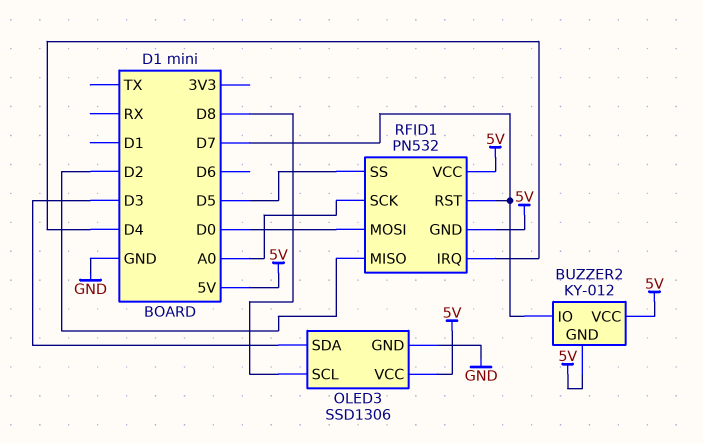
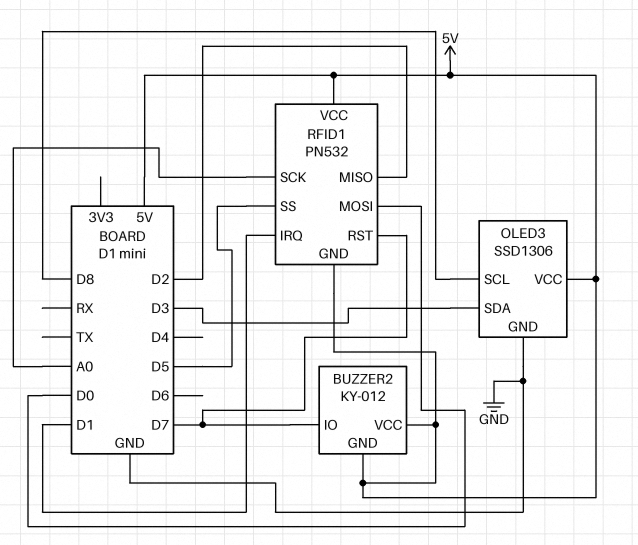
RFID1 pin IRQ: D4 -> D1

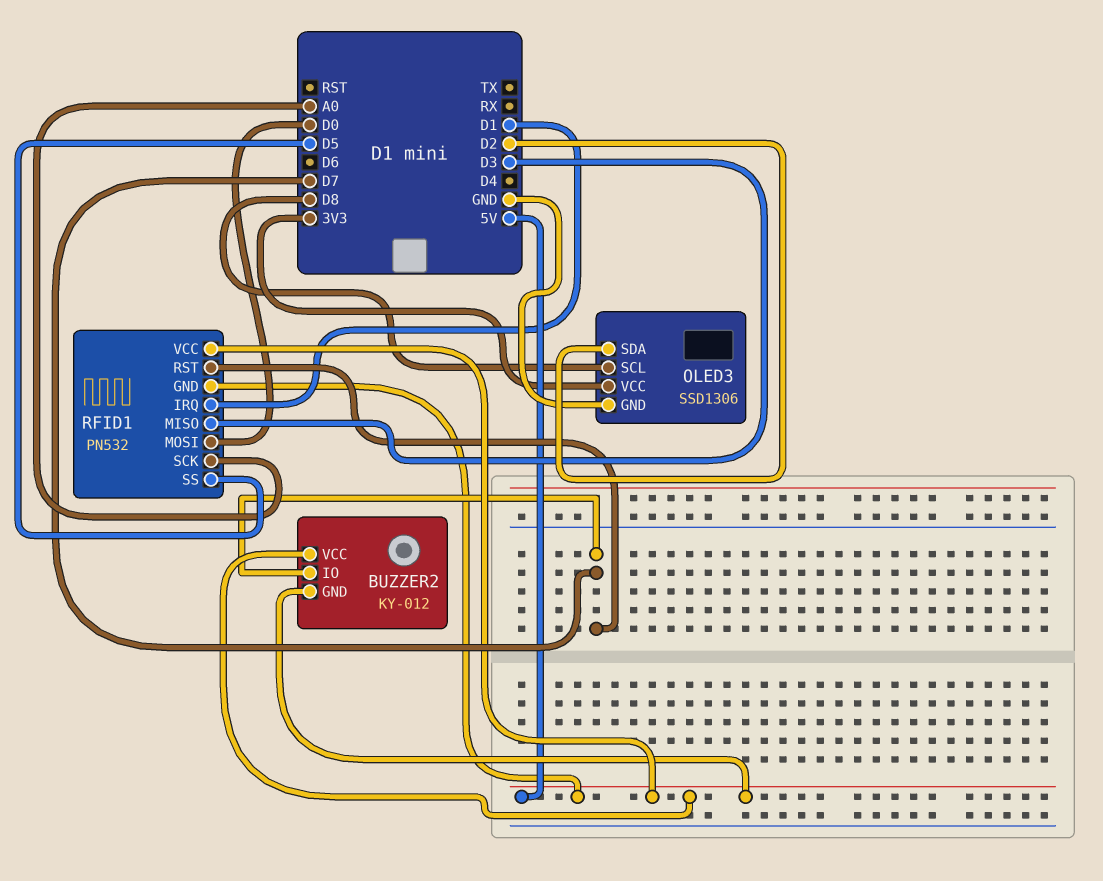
OLED3 pin SDA: D3 -> D2
OLED3 pin VCC: 5V -> 3V3
RFID1 pin MISO: D2 -> D3

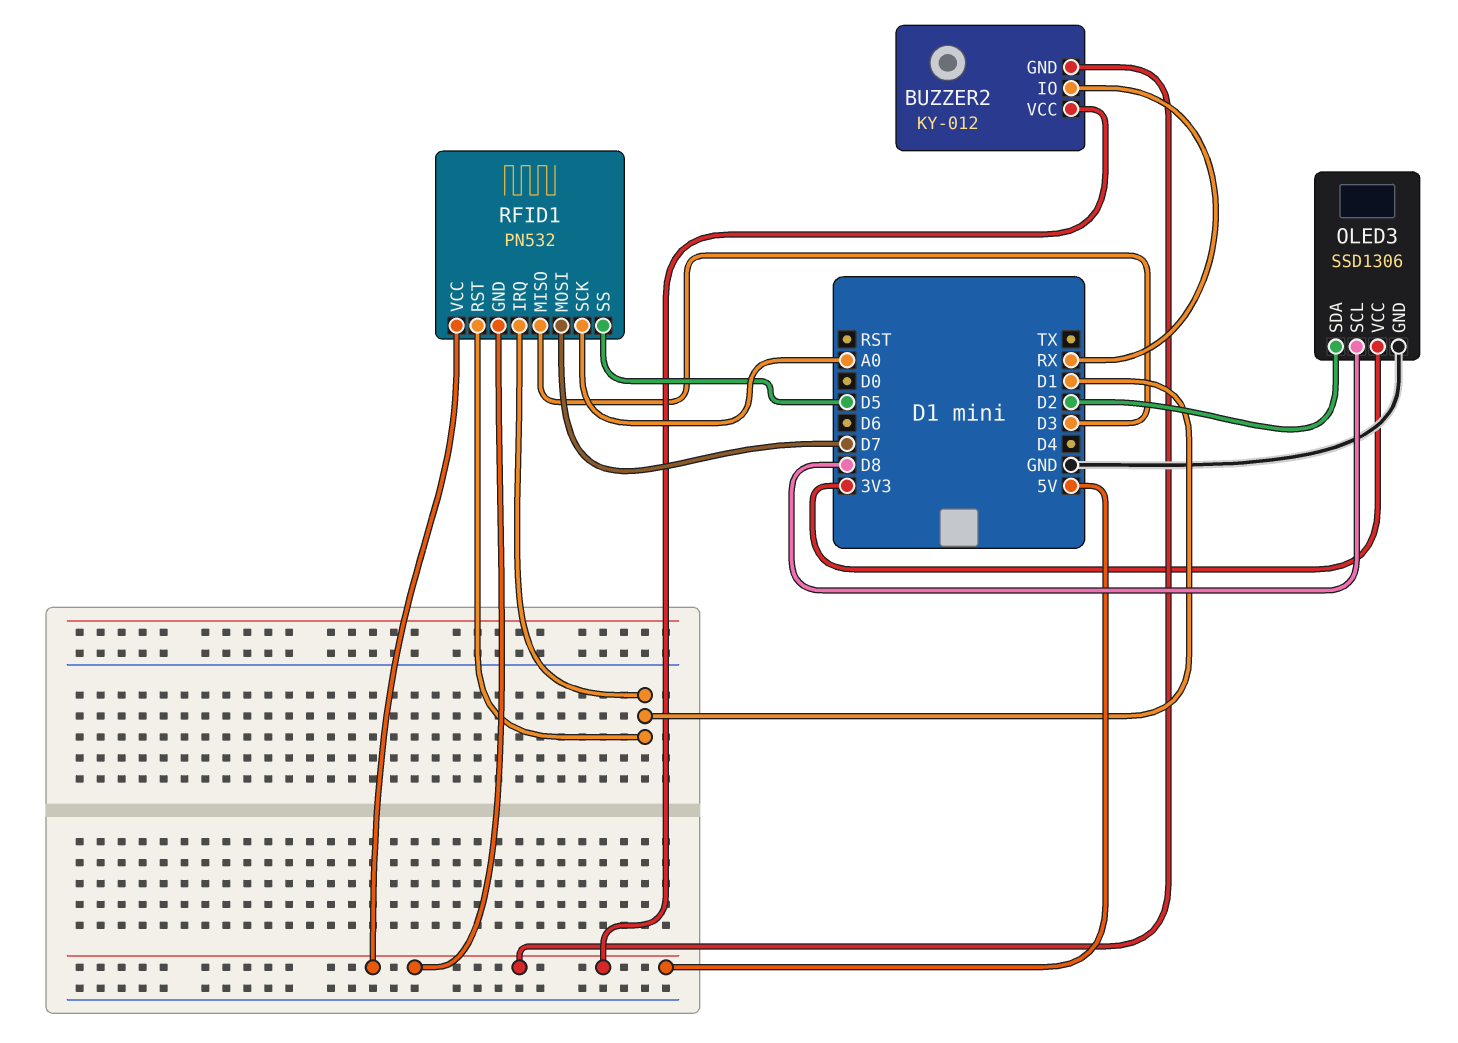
BUZZER2 pin IO: D7 -> RX
RFID1 pin MOSI: D0 -> D7
RFID1 pin RST: D7 -> D1

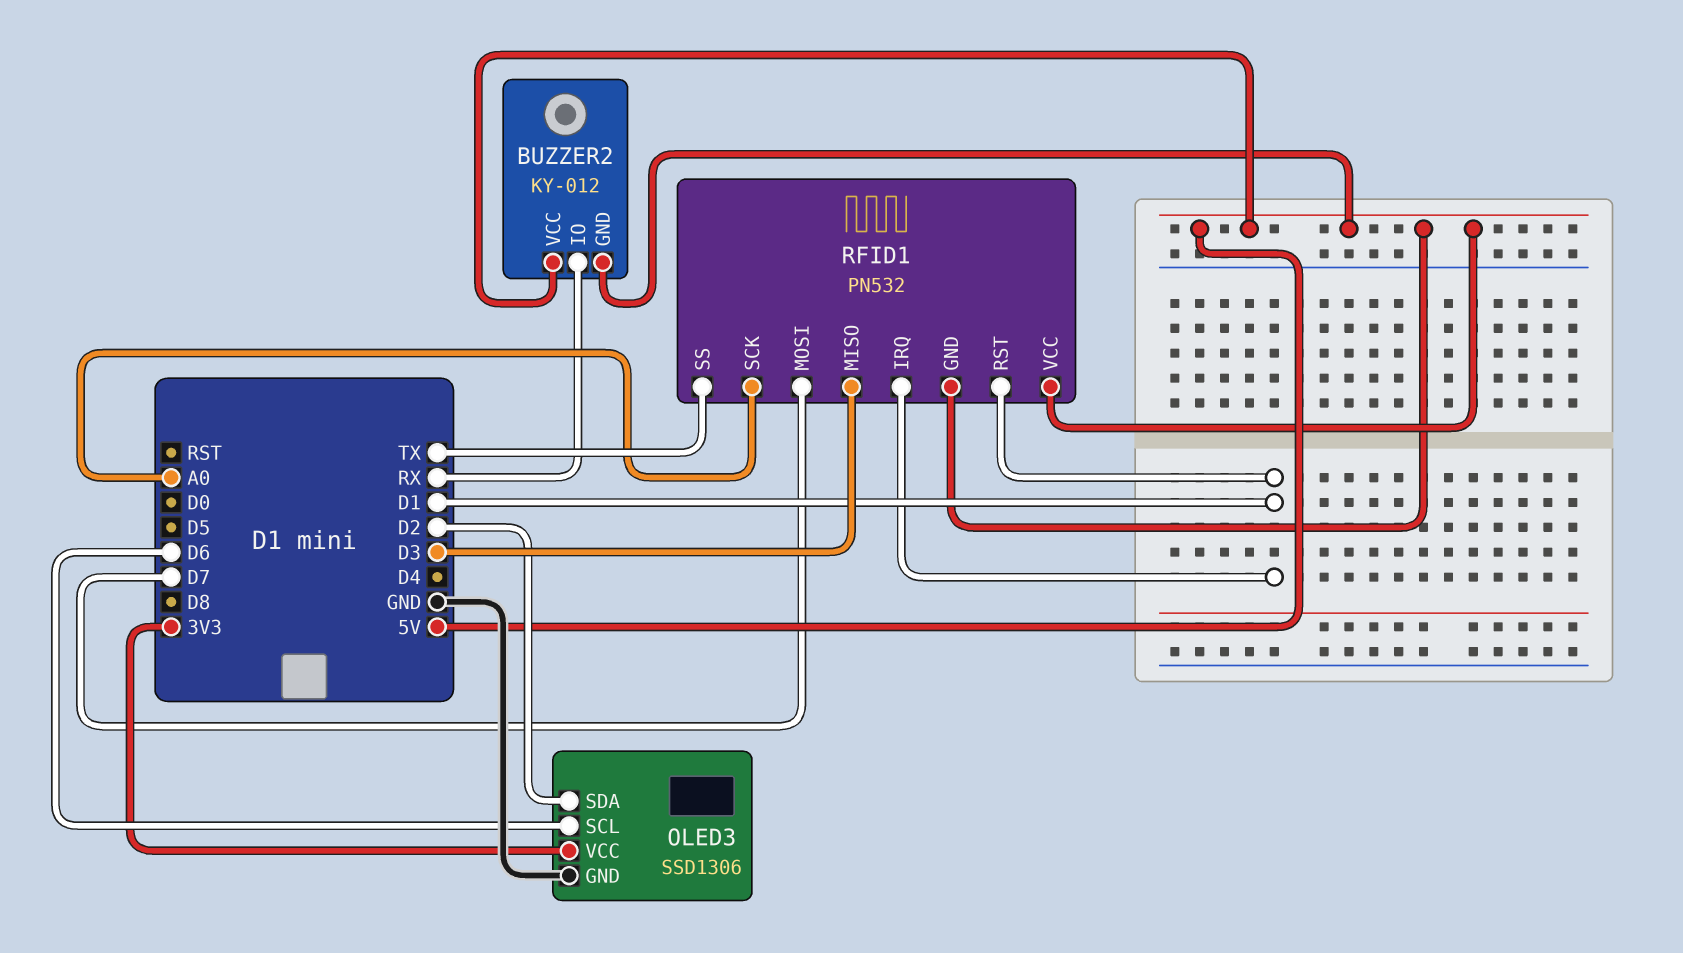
OLED3 pin SCL: D8 -> D6
RFID1 pin SS: D5 -> TX

